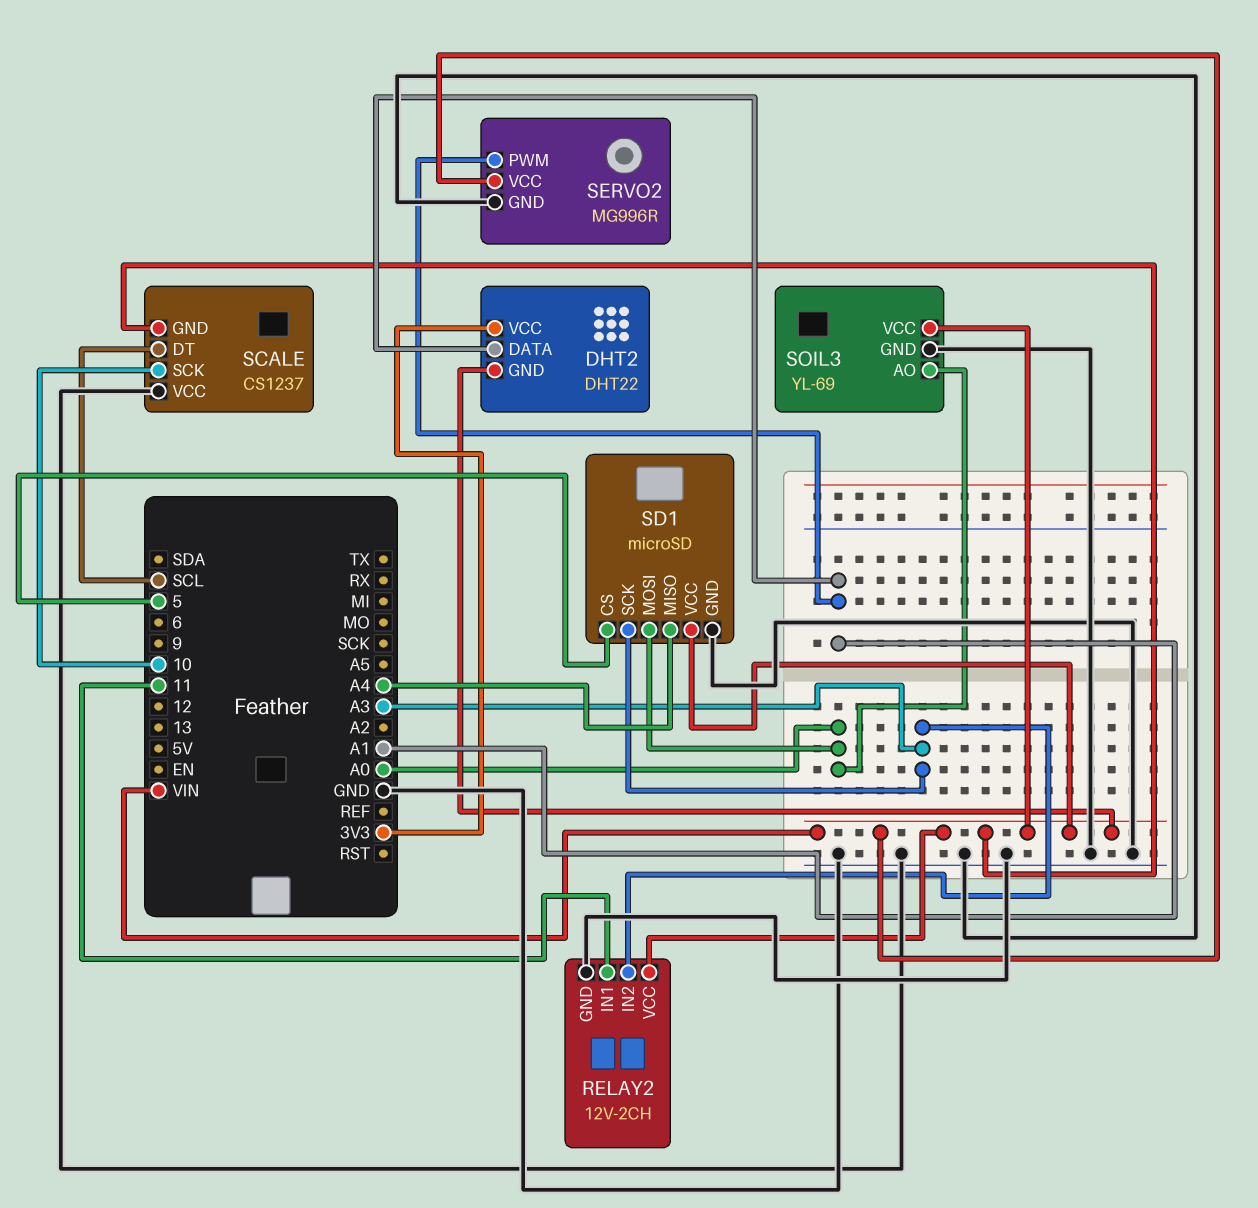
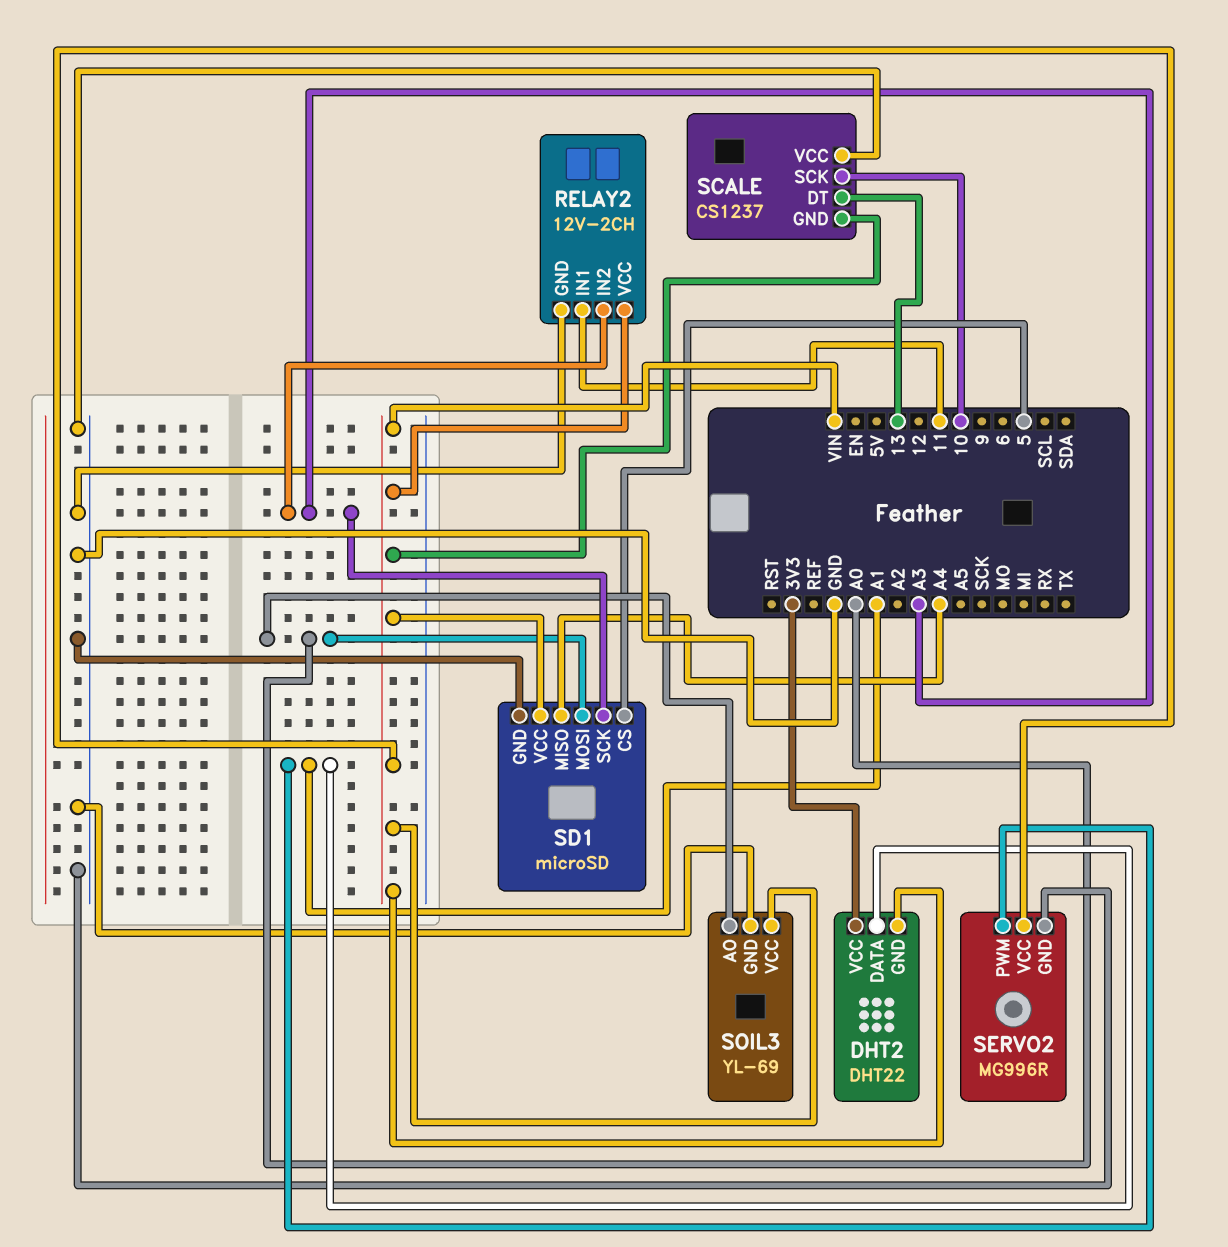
SCALE pin DT: SCL -> 13

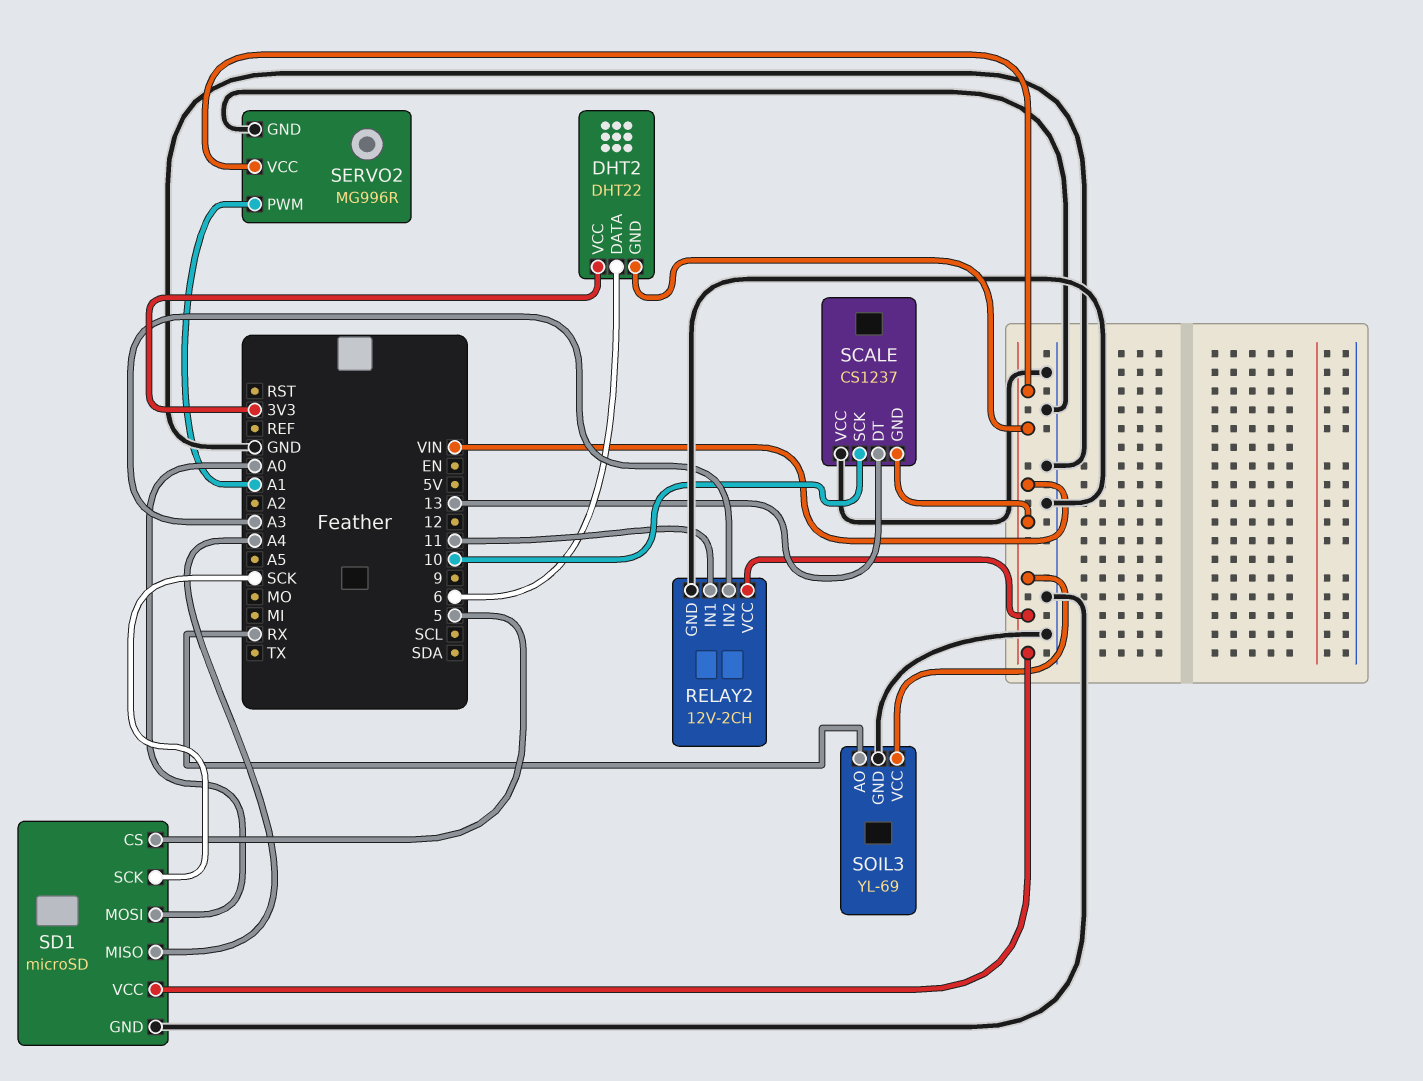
DHT2 pin DATA: A1 -> 6
SD1 pin SCK: A3 -> SCK
SOIL3 pin AO: A0 -> RX

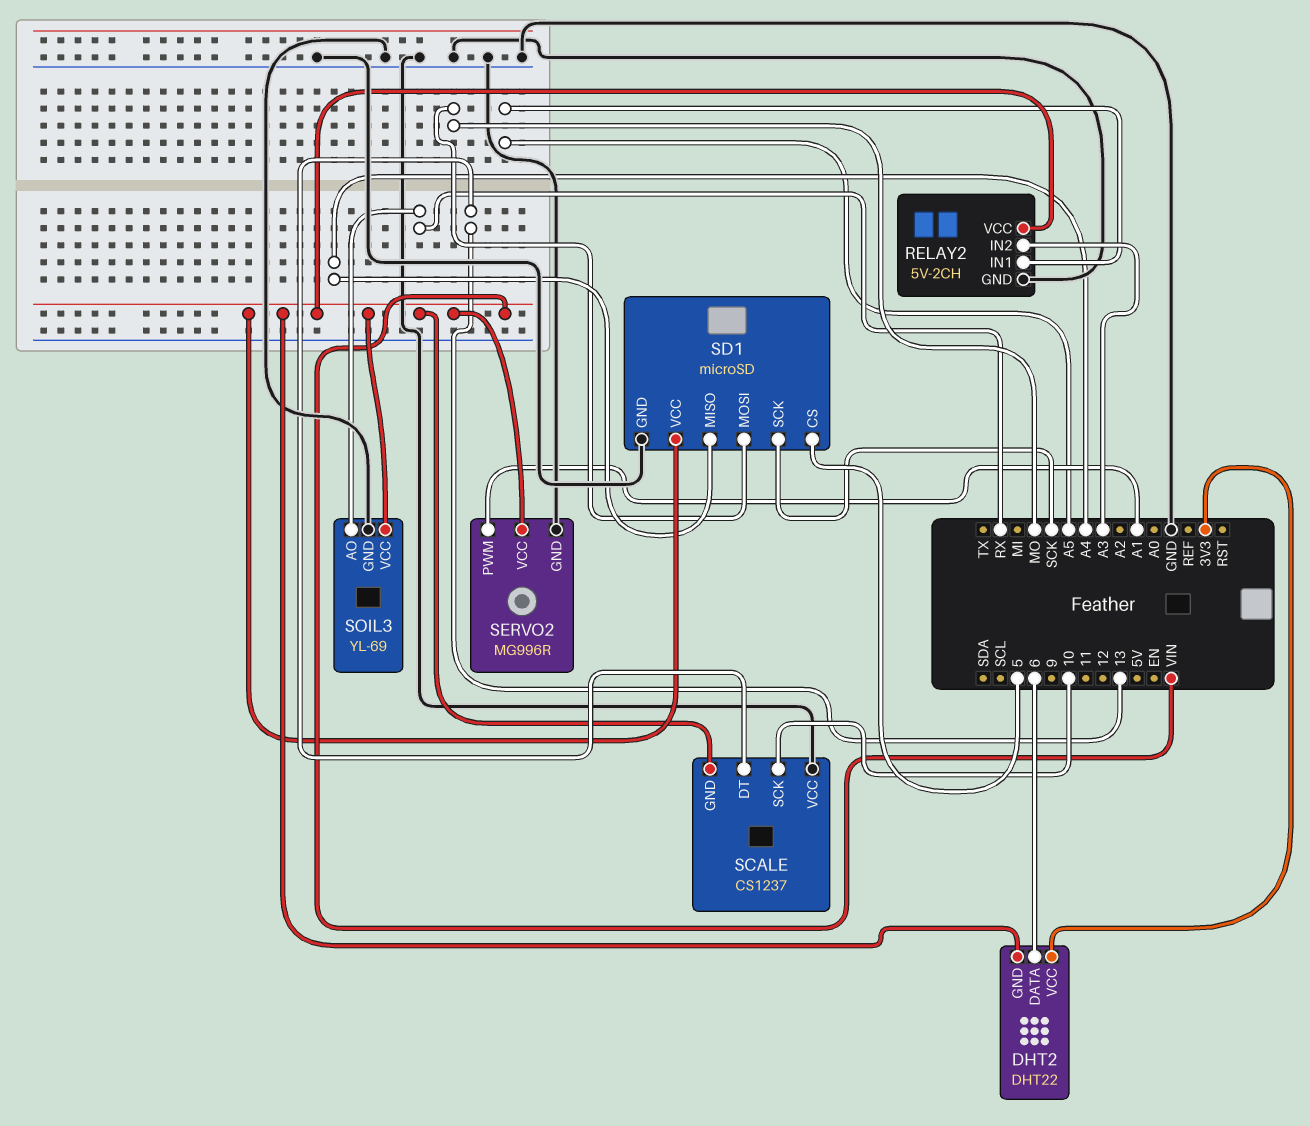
RELAY2: 12V-2CH -> 5V-2CH
RELAY2 pin IN1: 11 -> A5
SD1 pin MOSI: A0 -> MO

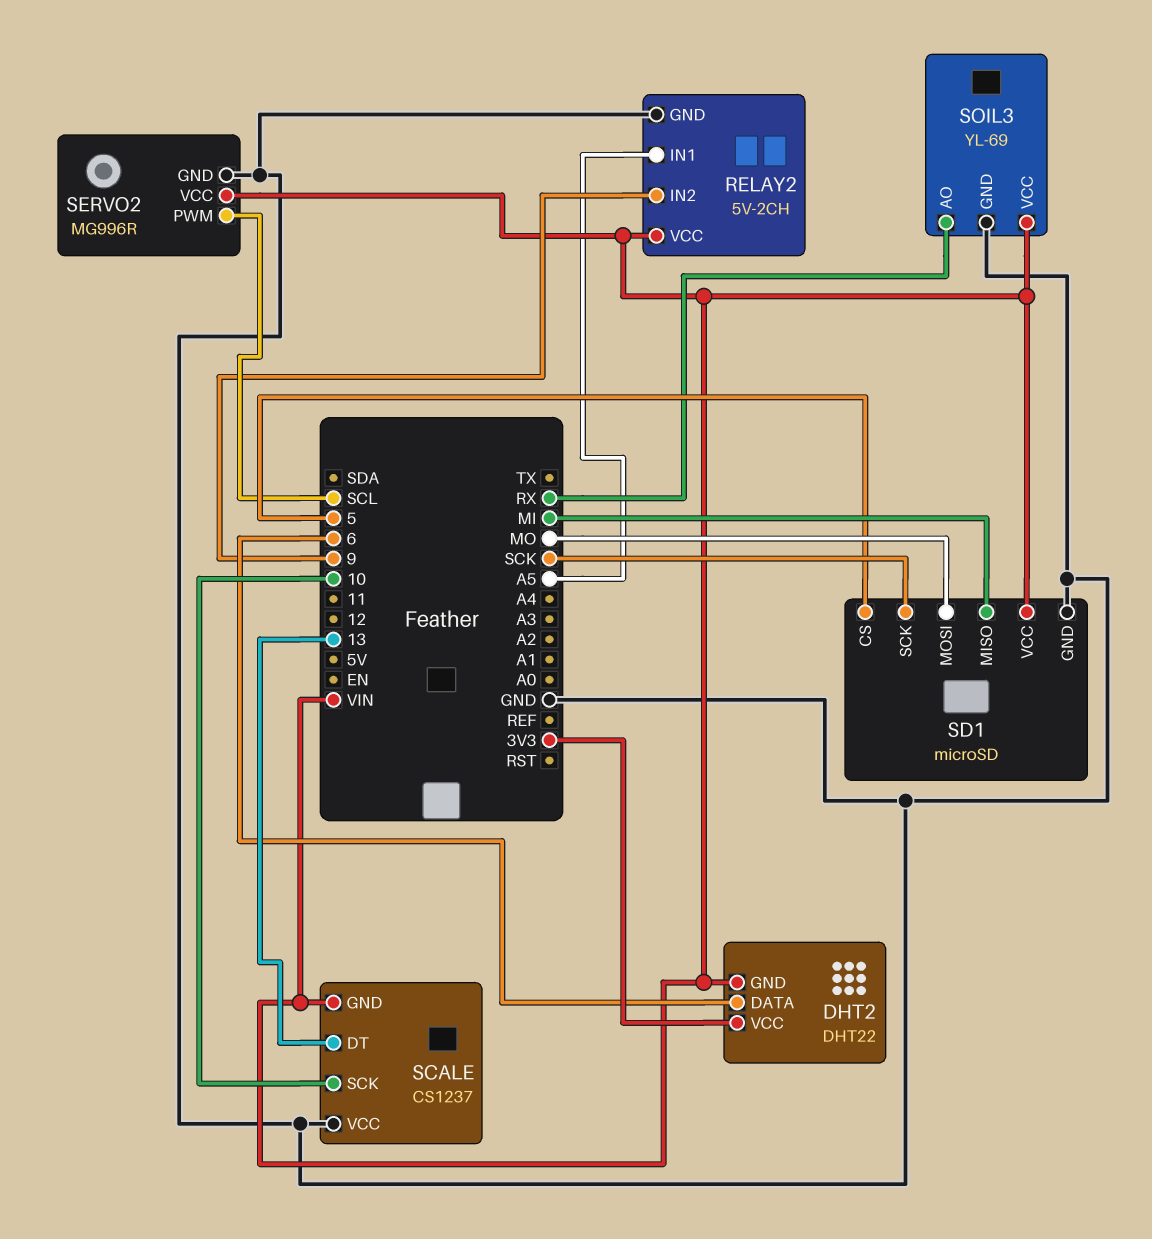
RELAY2 pin IN2: A3 -> 9
SD1 pin MISO: A4 -> MI
SERVO2 pin PWM: A1 -> SCL

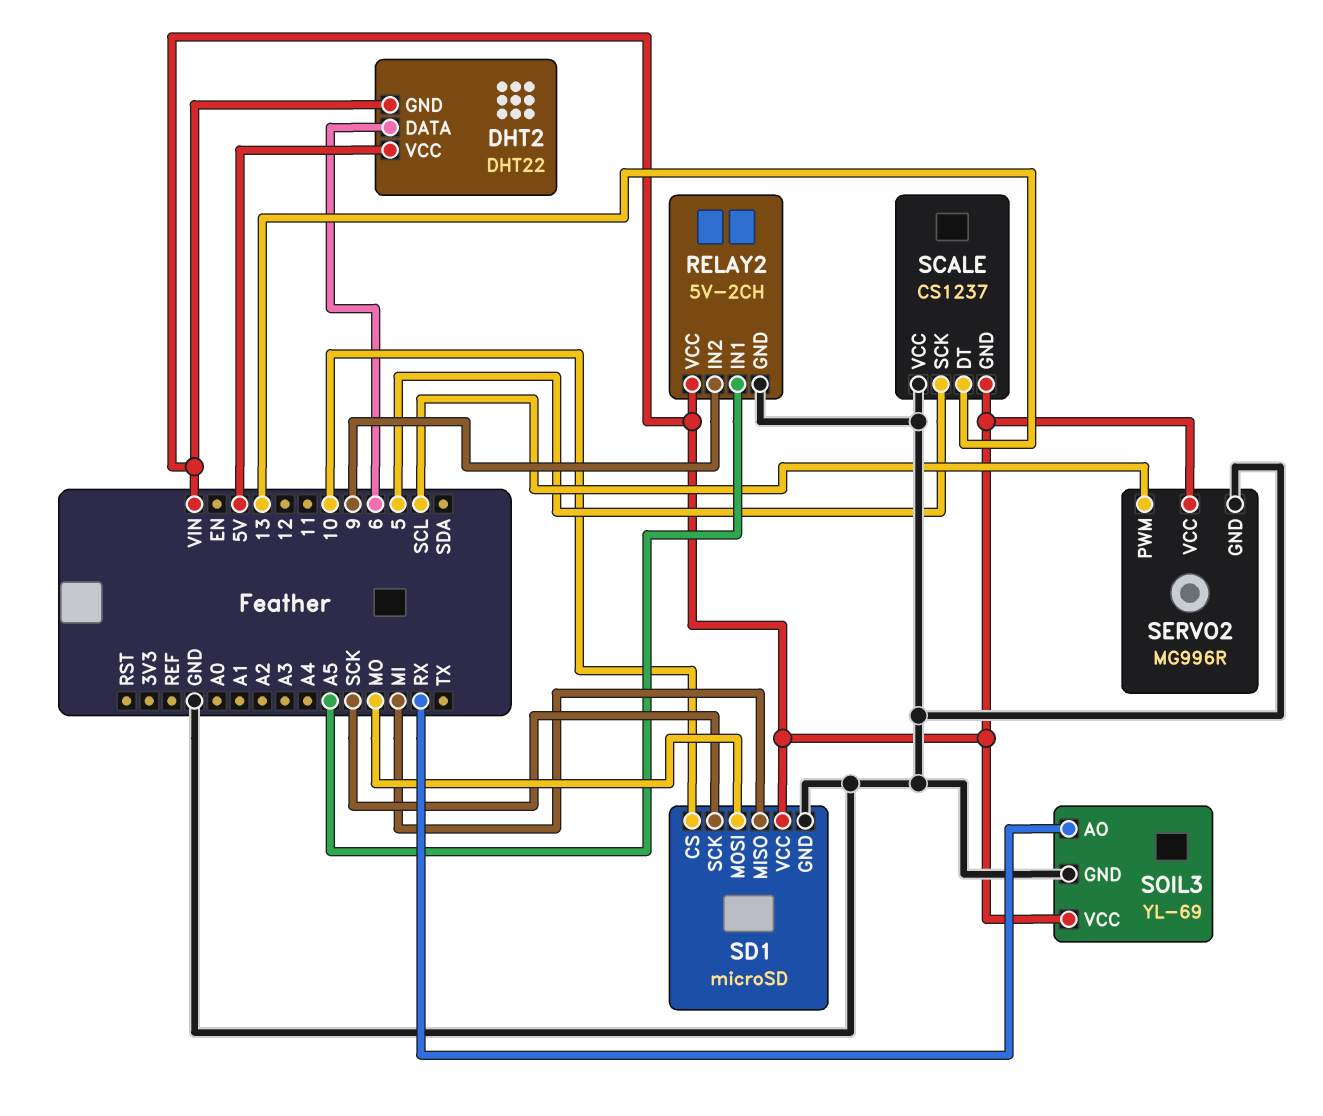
DHT2 pin VCC: 3V3 -> 5V
SCALE pin SCK: 10 -> 5
SD1 pin CS: 5 -> 10

